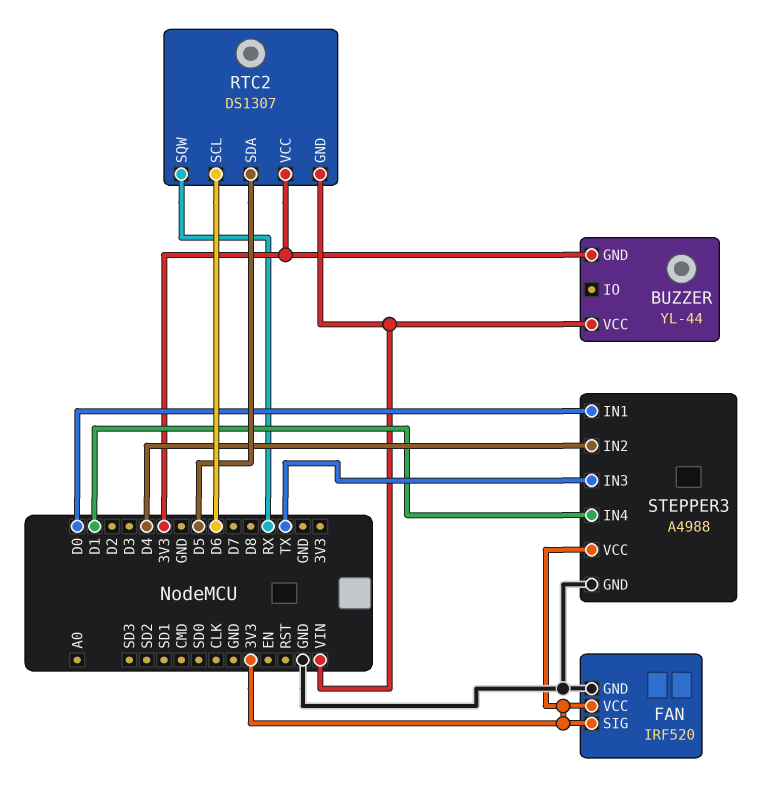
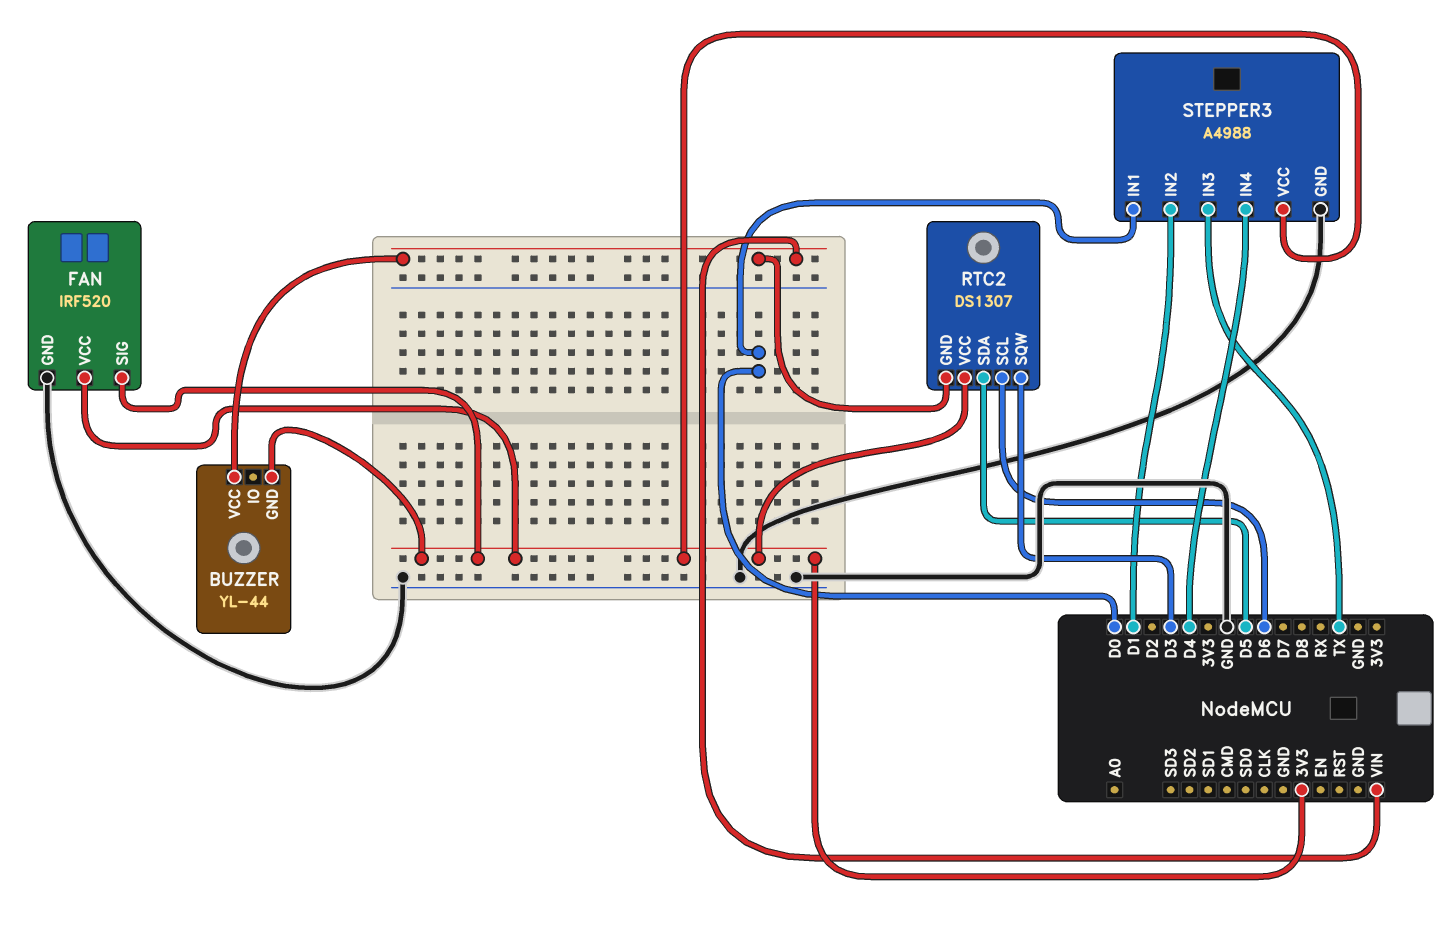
RTC2 pin SQW: RX -> D3
STEPPER3 pin IN2: D4 -> D1
STEPPER3 pin IN4: D1 -> D4

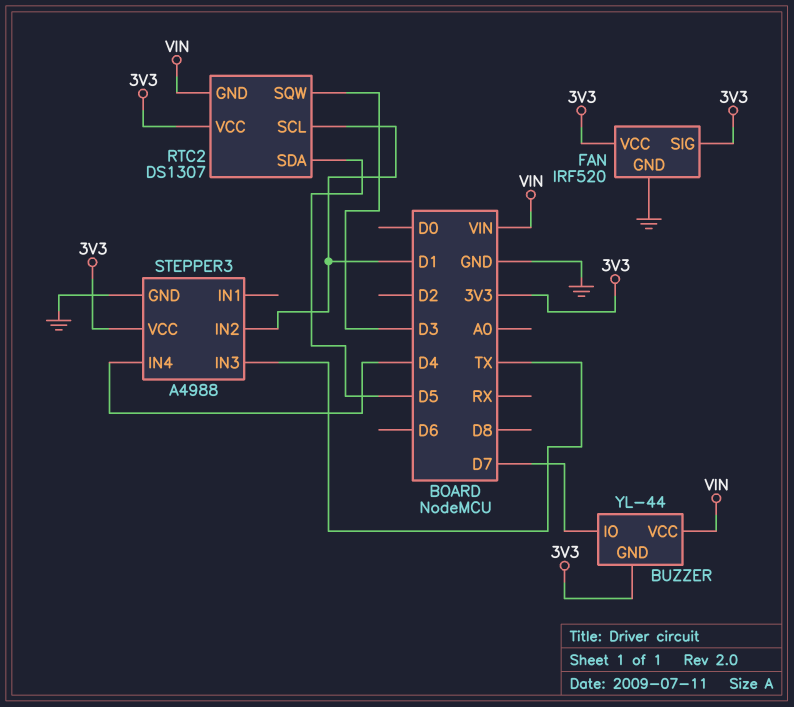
BUZZER pin IO: none -> D7
RTC2 pin SCL: D6 -> D1
STEPPER3 pin IN1: D0 -> none

